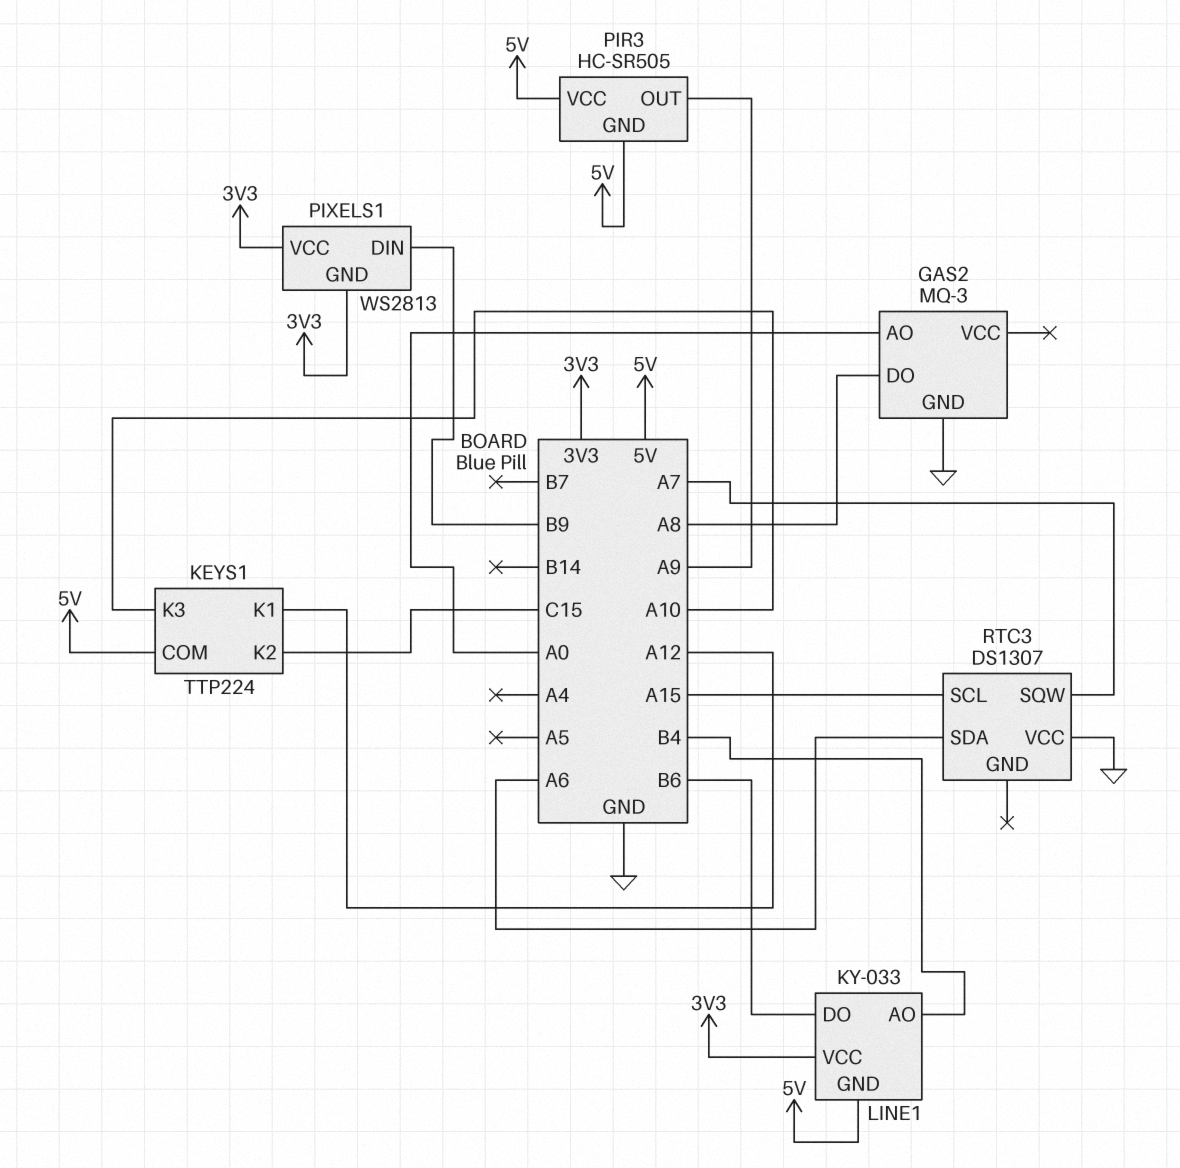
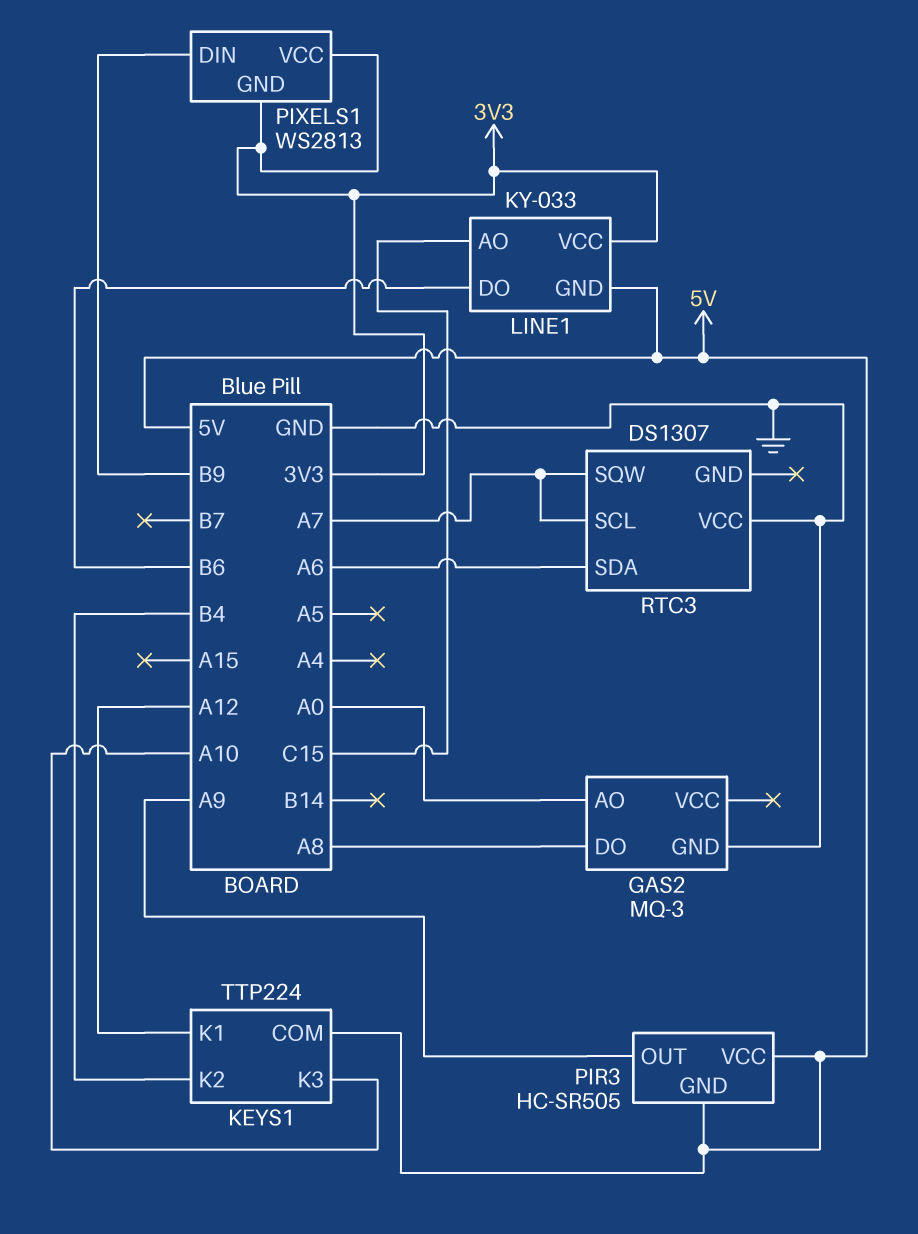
KEYS1 pin K2: C15 -> B4
LINE1 pin AO: B4 -> C15
RTC3 pin SCL: A15 -> A7

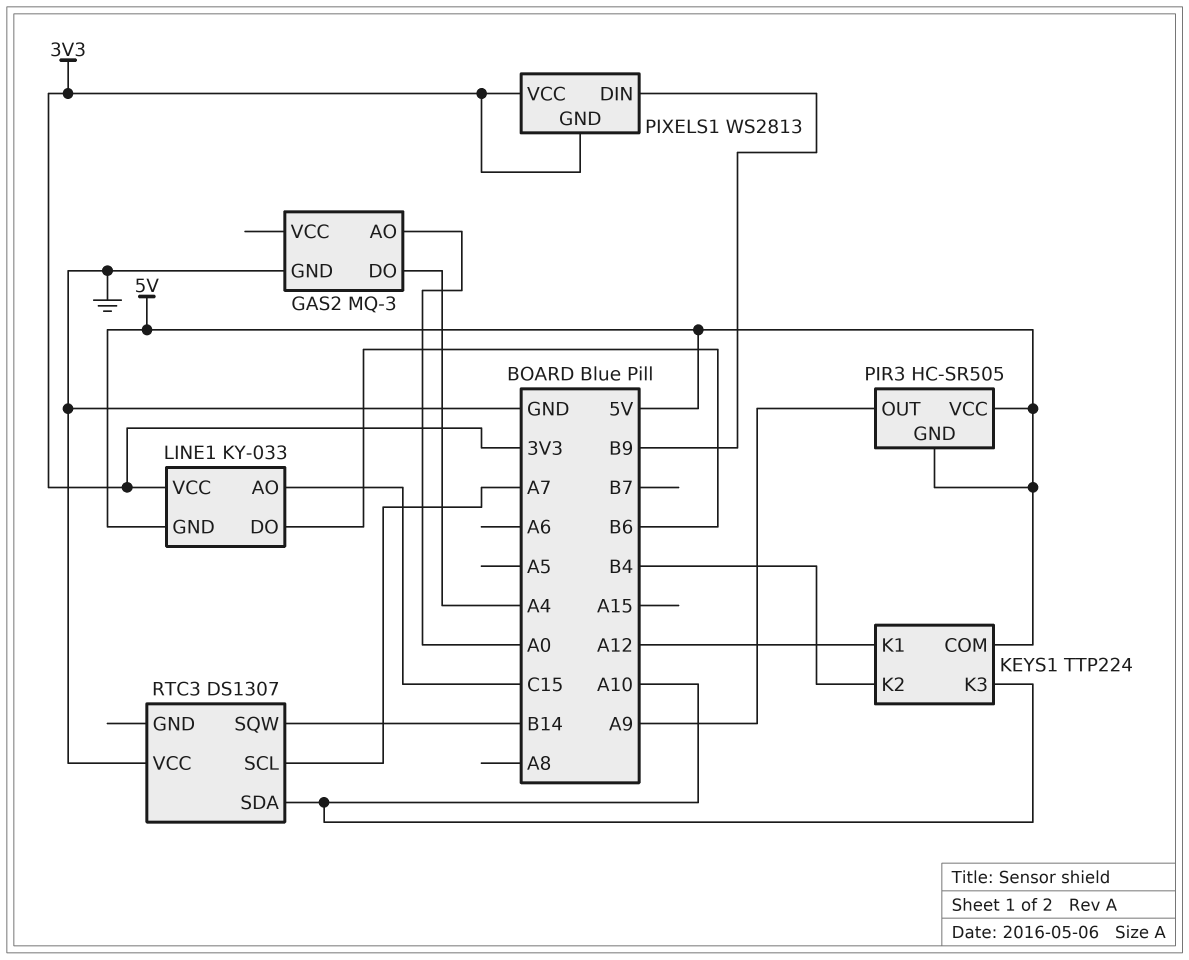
GAS2 pin DO: A8 -> A4
RTC3 pin SDA: A6 -> A10
RTC3 pin SQW: A7 -> B14

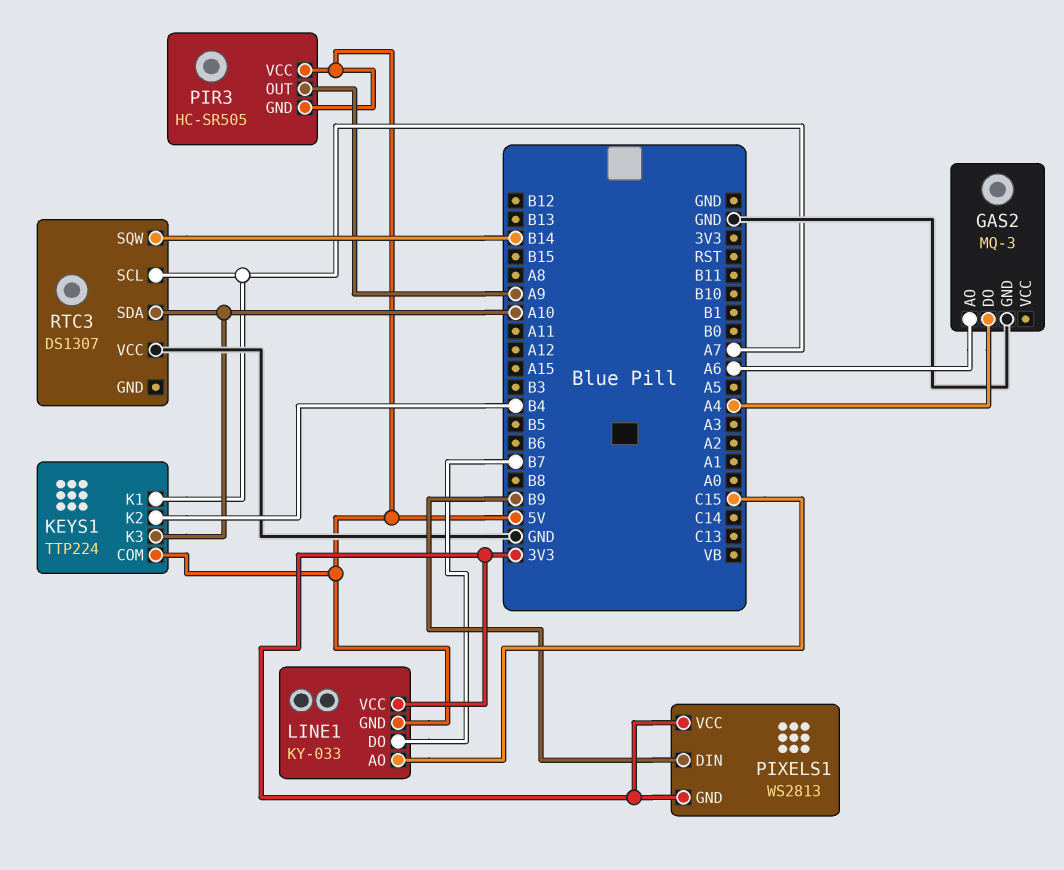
GAS2 pin AO: A0 -> A6
KEYS1 pin K1: A12 -> A7
LINE1 pin DO: B6 -> B7

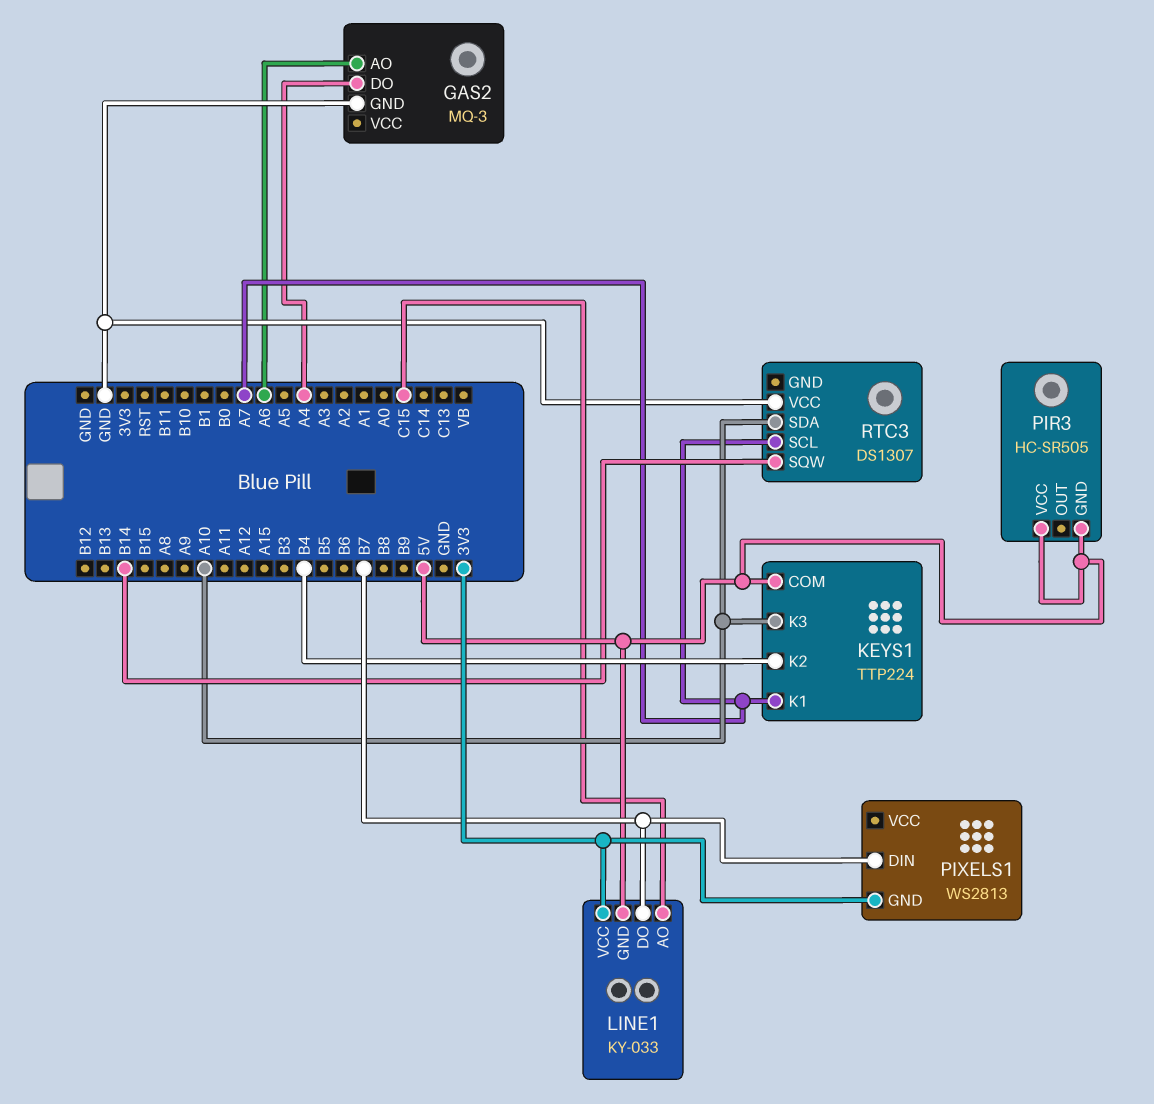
PIR3 pin OUT: A9 -> none
PIXELS1 pin DIN: B9 -> B7
PIXELS1 pin VCC: 3V3 -> none

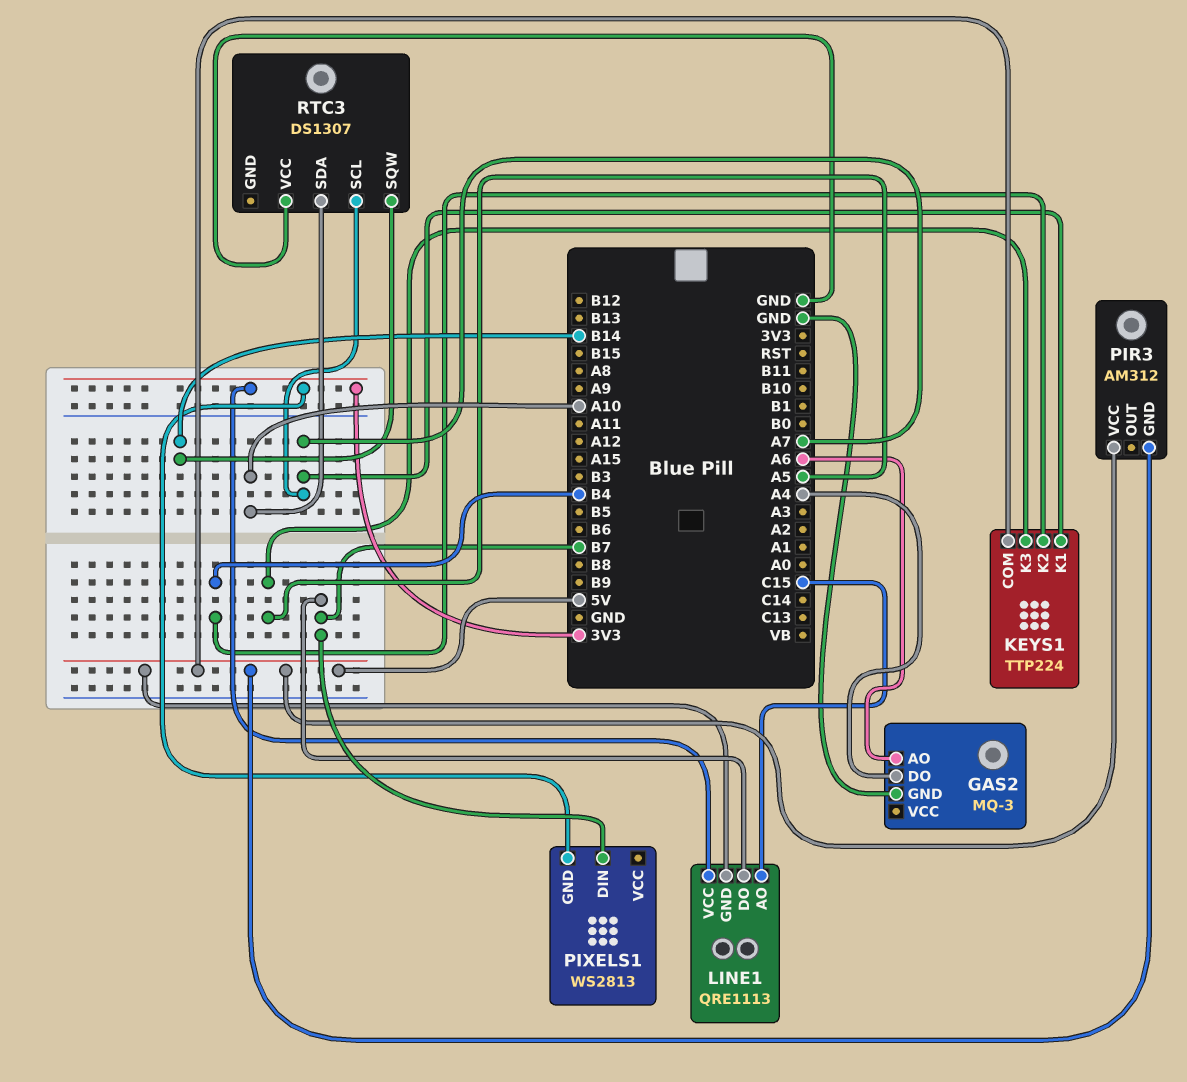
KEYS1 pin K3: A10 -> A5
LINE1: KY-033 -> QRE1113
PIR3: HC-SR505 -> AM312

